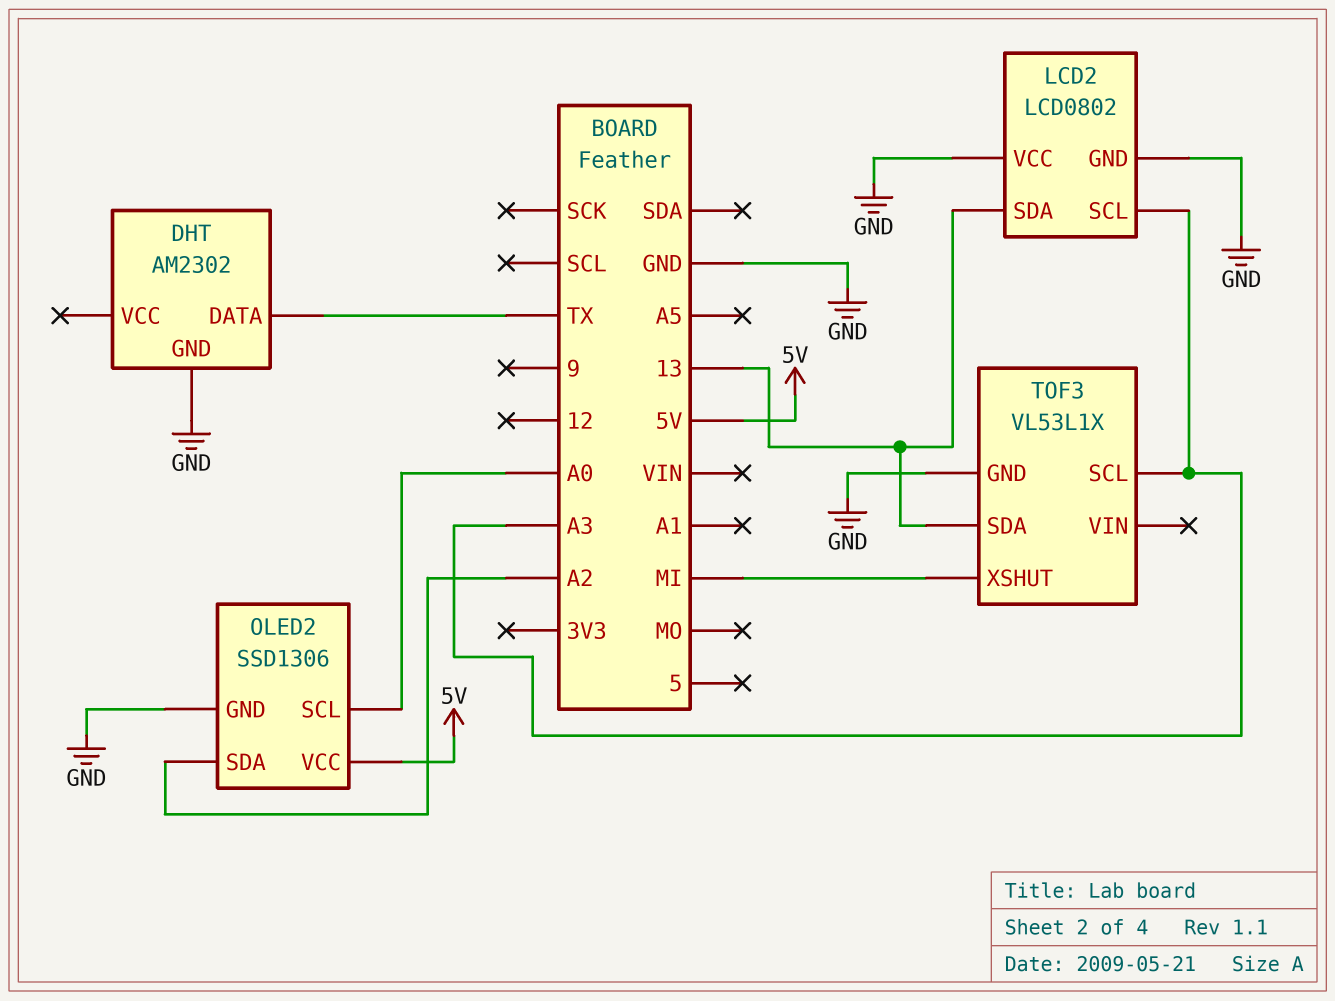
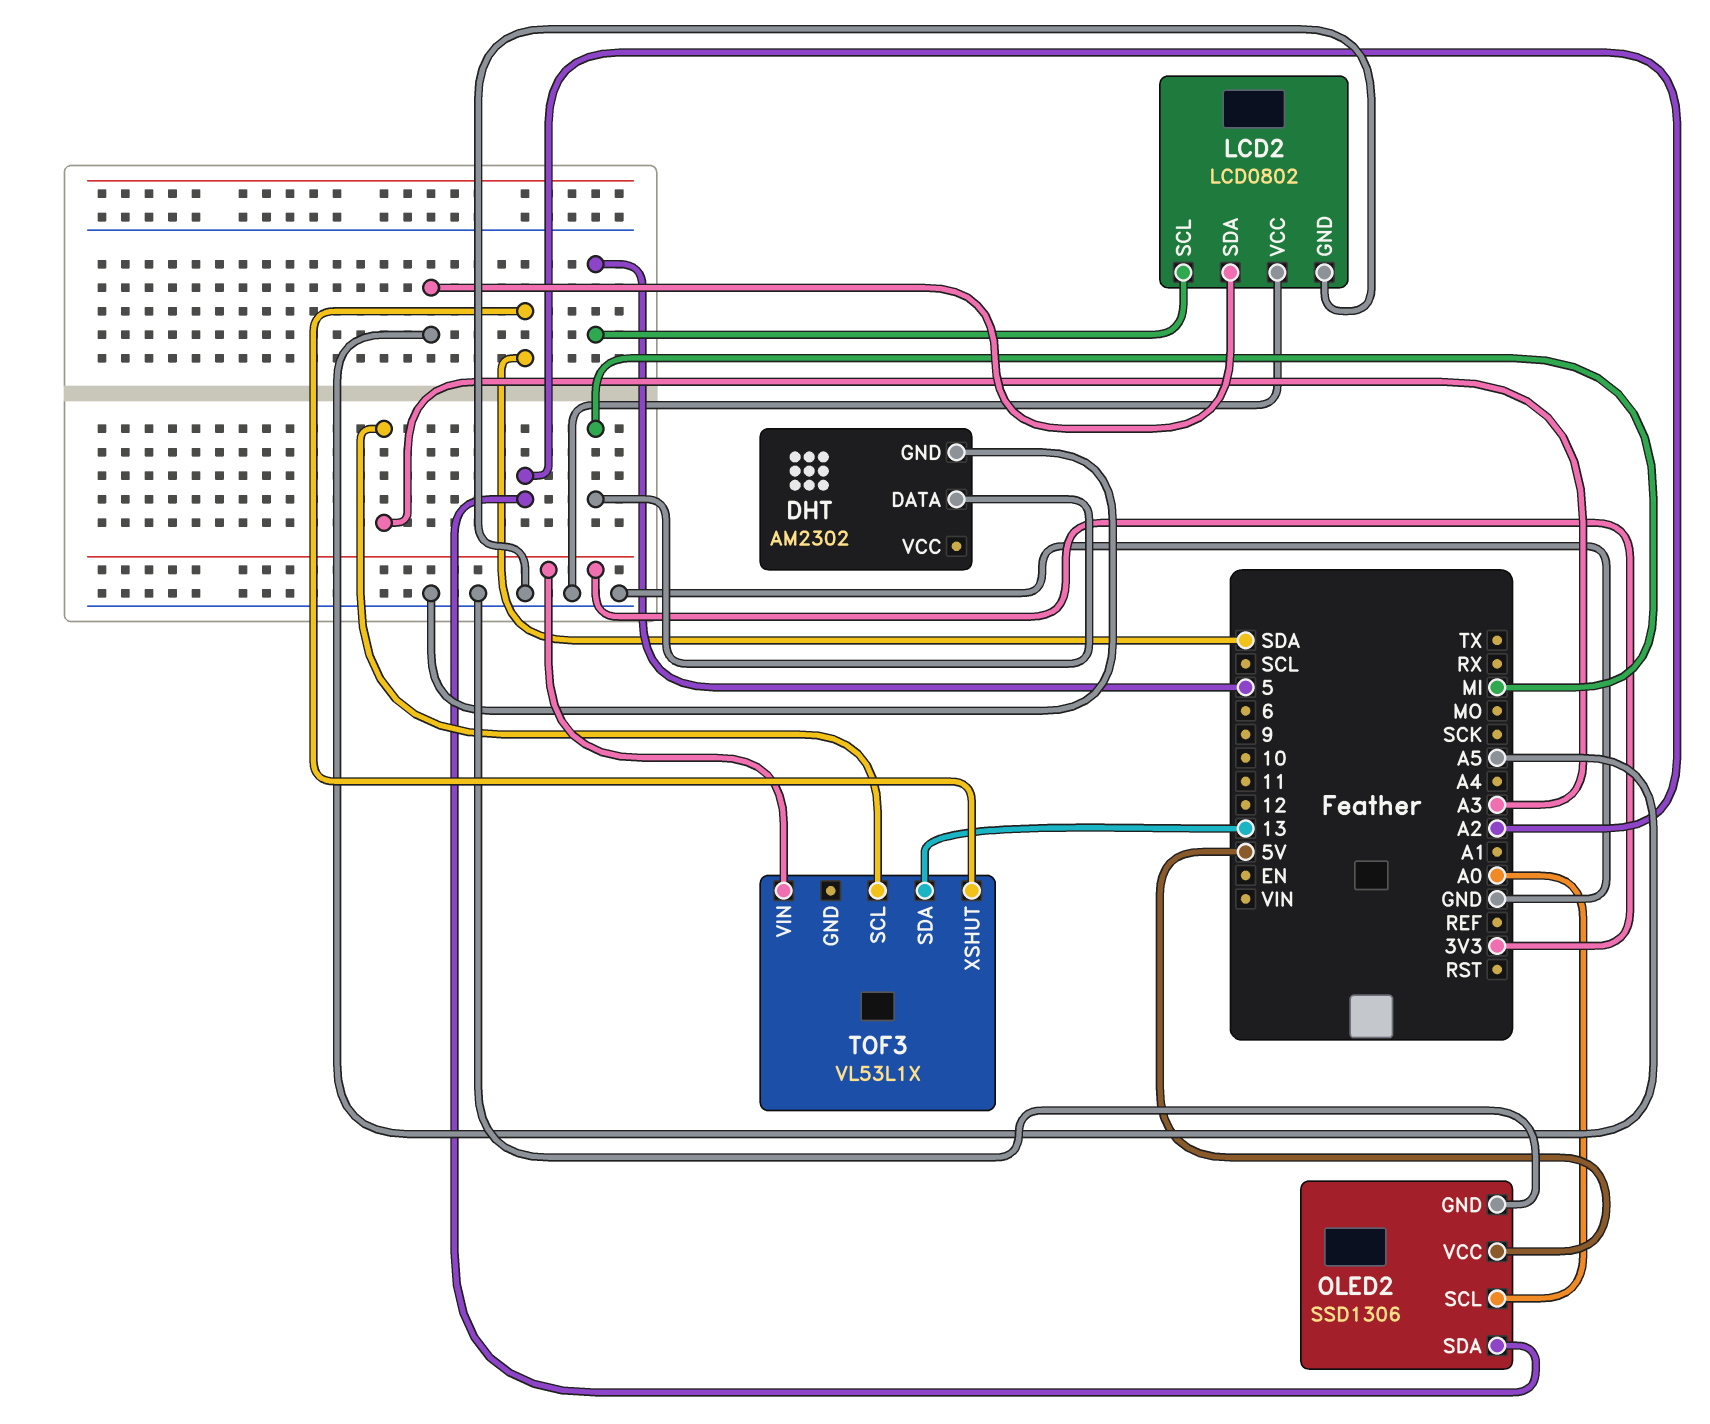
DHT pin DATA: TX -> MI
LCD2 pin SCL: A3 -> 5
LCD2 pin SDA: 13 -> A5
TOF3 pin GND: GND -> none
TOF3 pin VIN: none -> 3V3
TOF3 pin XSHUT: MI -> SDA

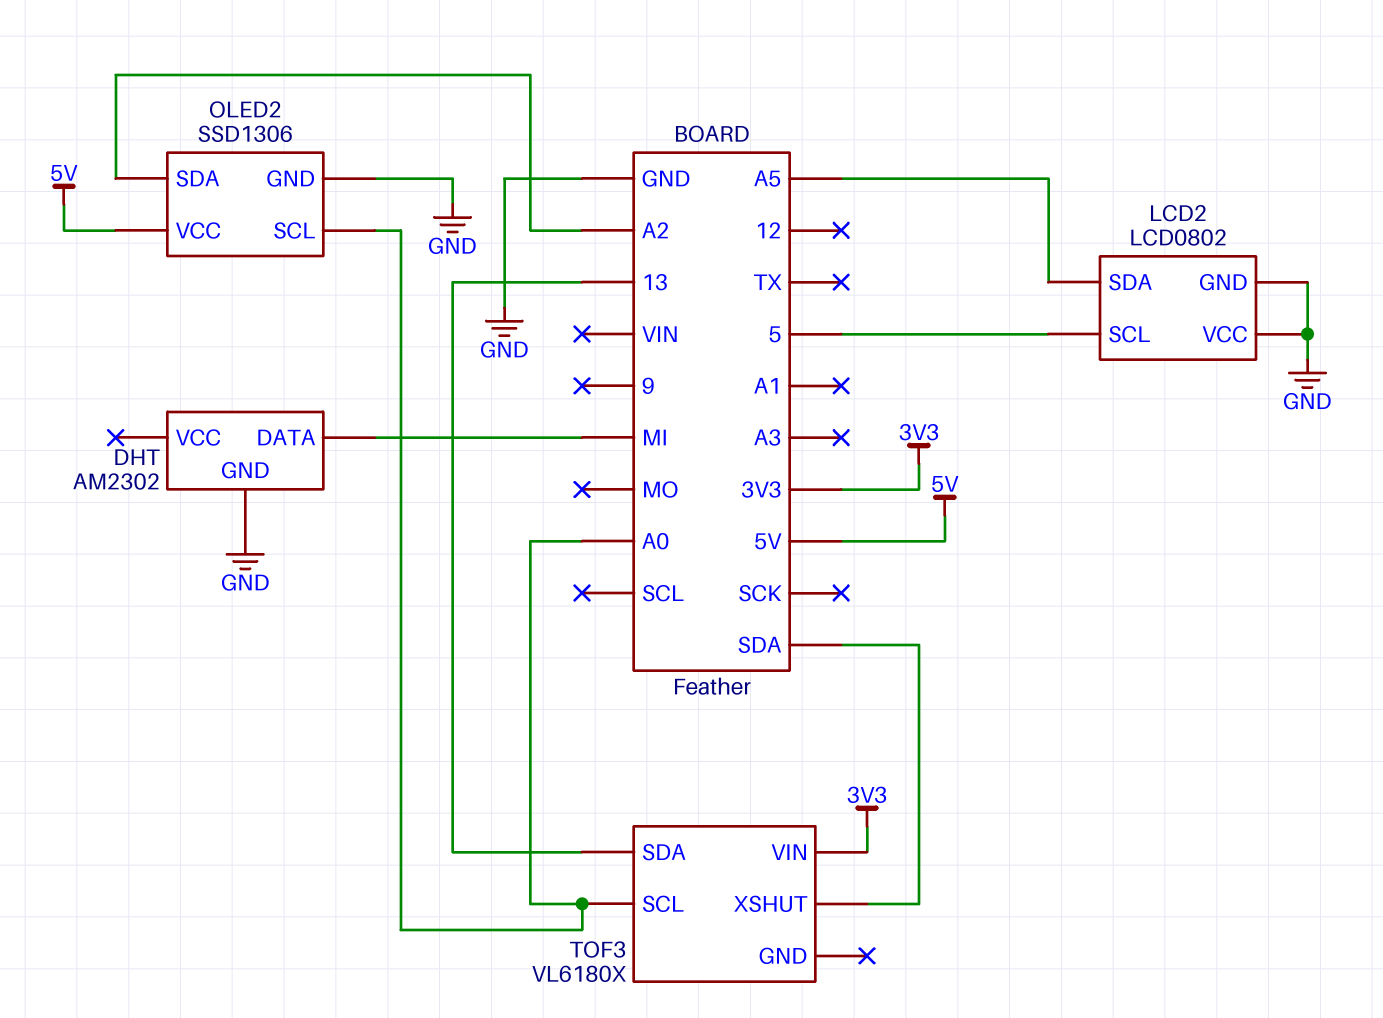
TOF3: VL53L1X -> VL6180X
TOF3 pin SCL: A3 -> A0

